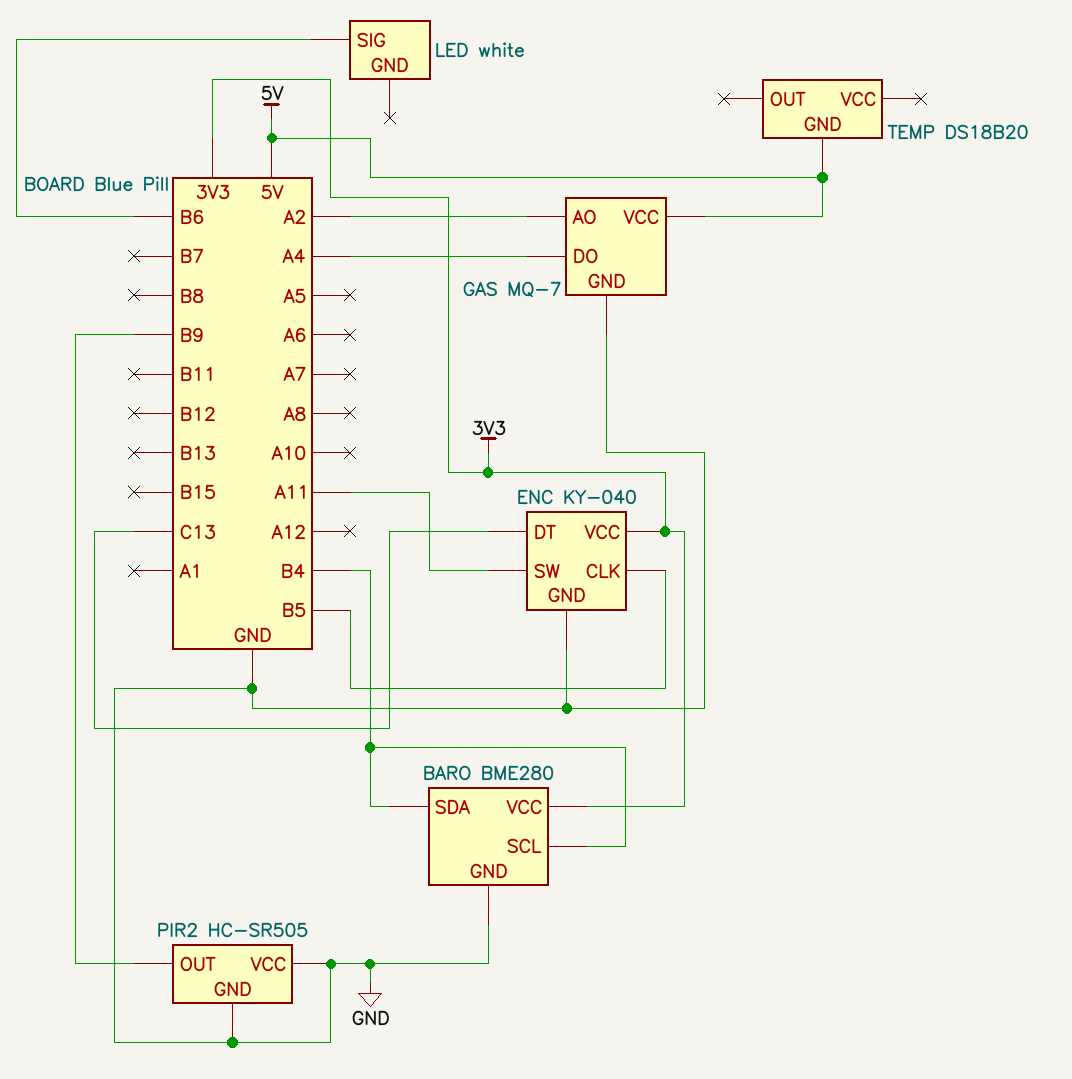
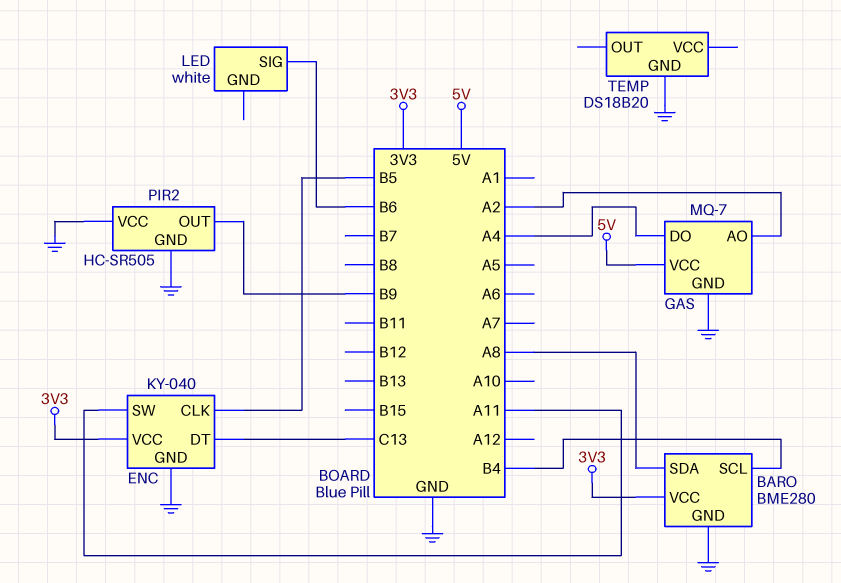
BARO pin SDA: B4 -> A8
TEMP pin GND: 5V -> GND

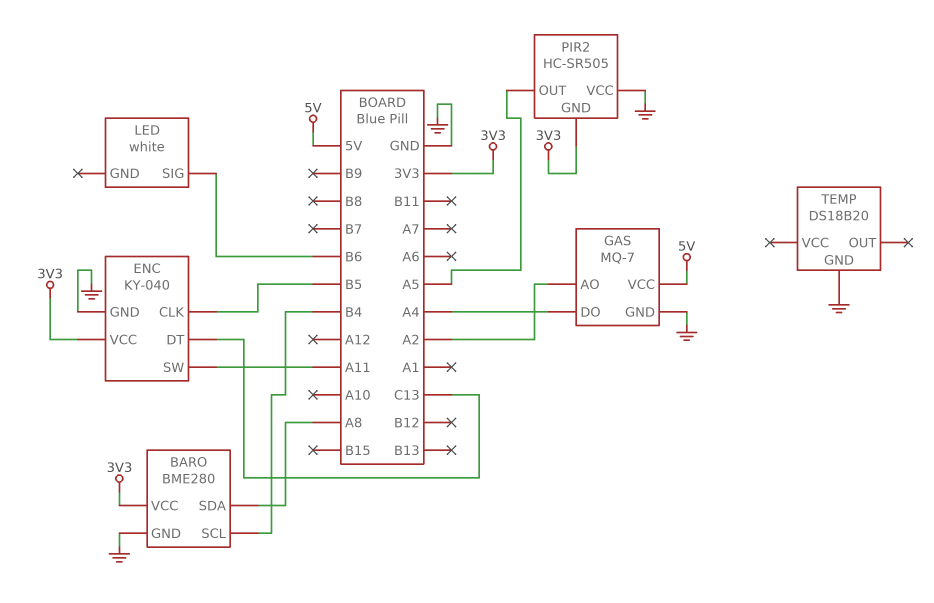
PIR2 pin GND: GND -> 3V3
PIR2 pin OUT: B9 -> A5

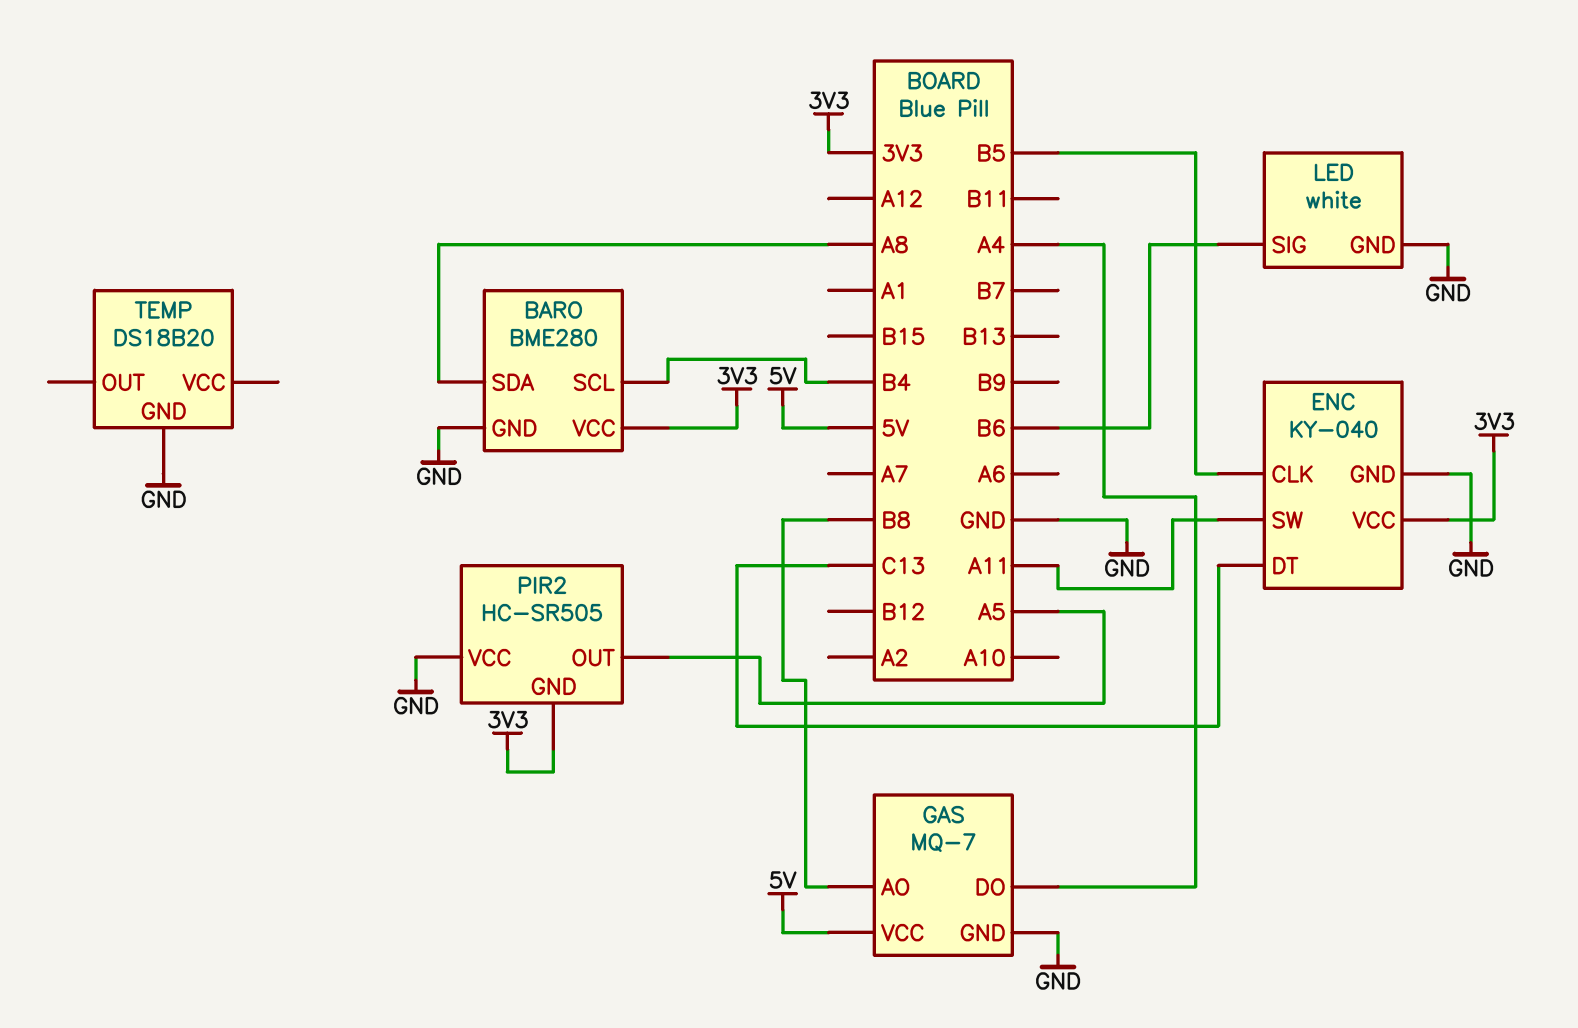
GAS pin AO: A2 -> B8
LED pin GND: none -> GND

